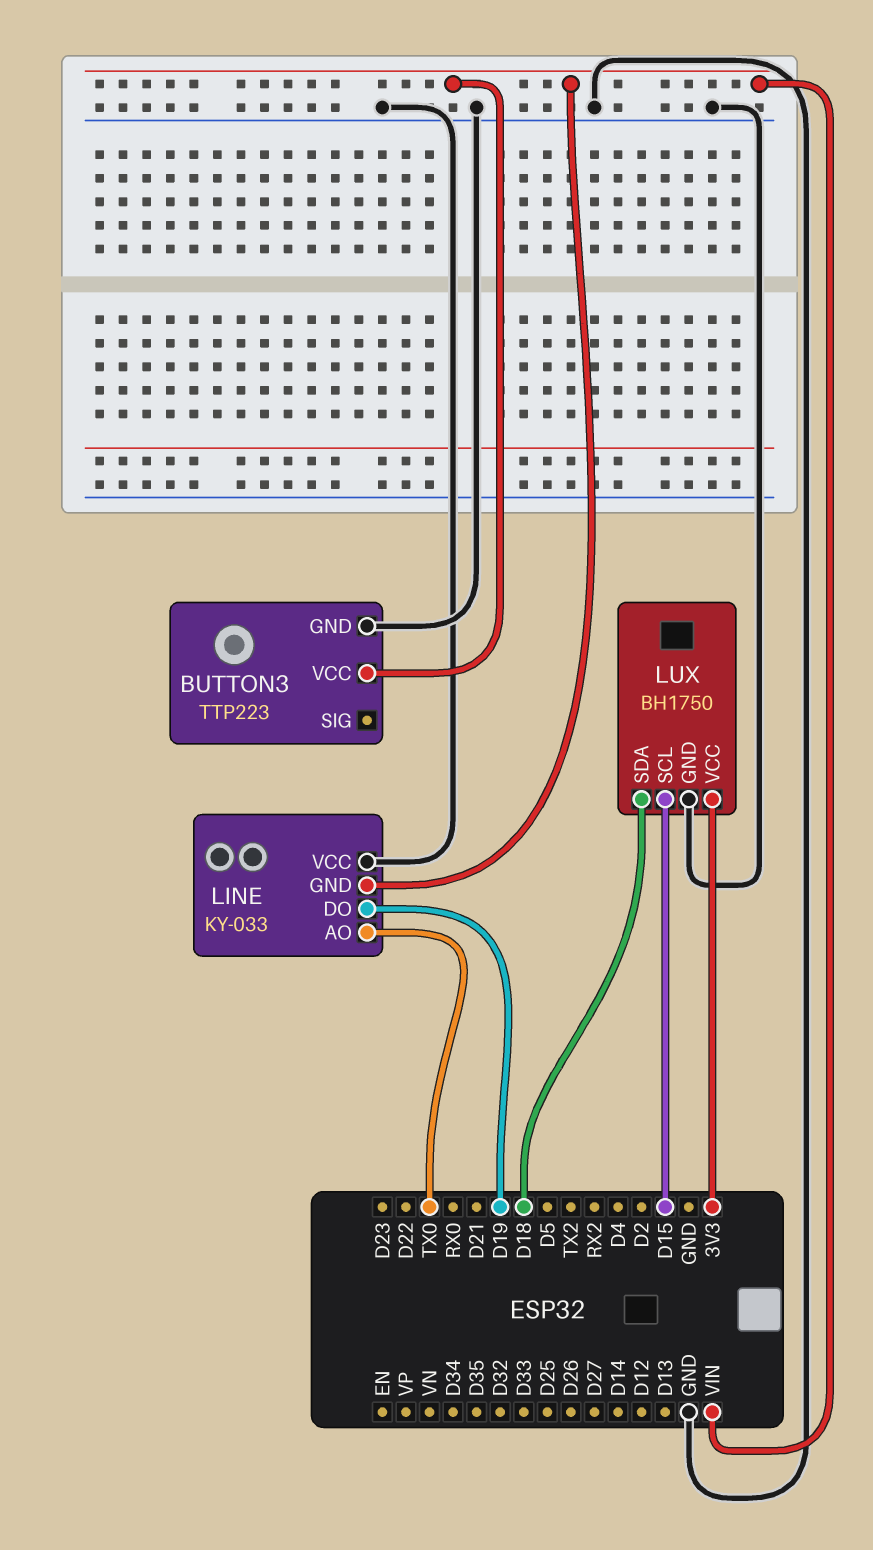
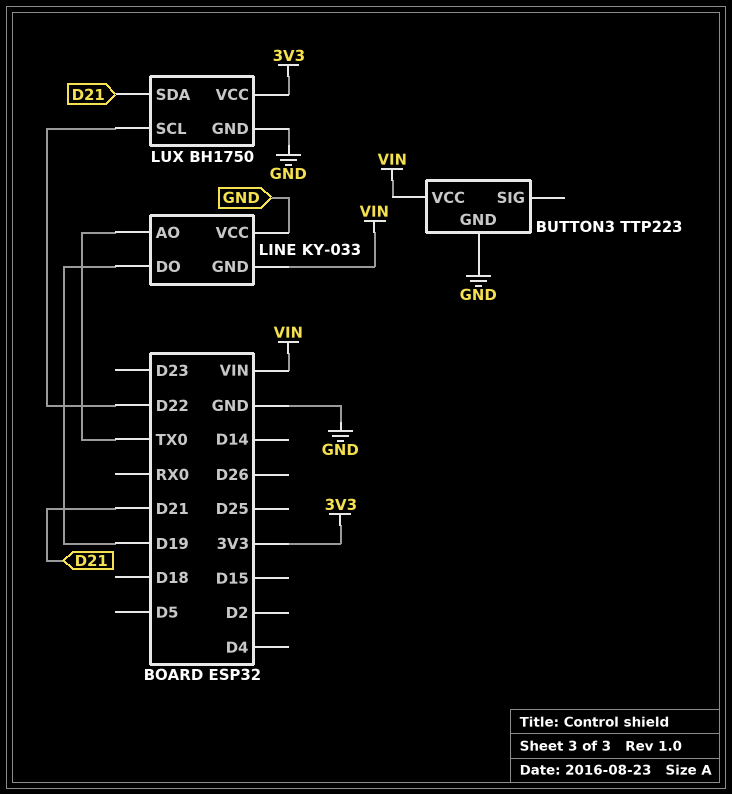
LUX pin SCL: D15 -> D22
LUX pin SDA: D18 -> D21

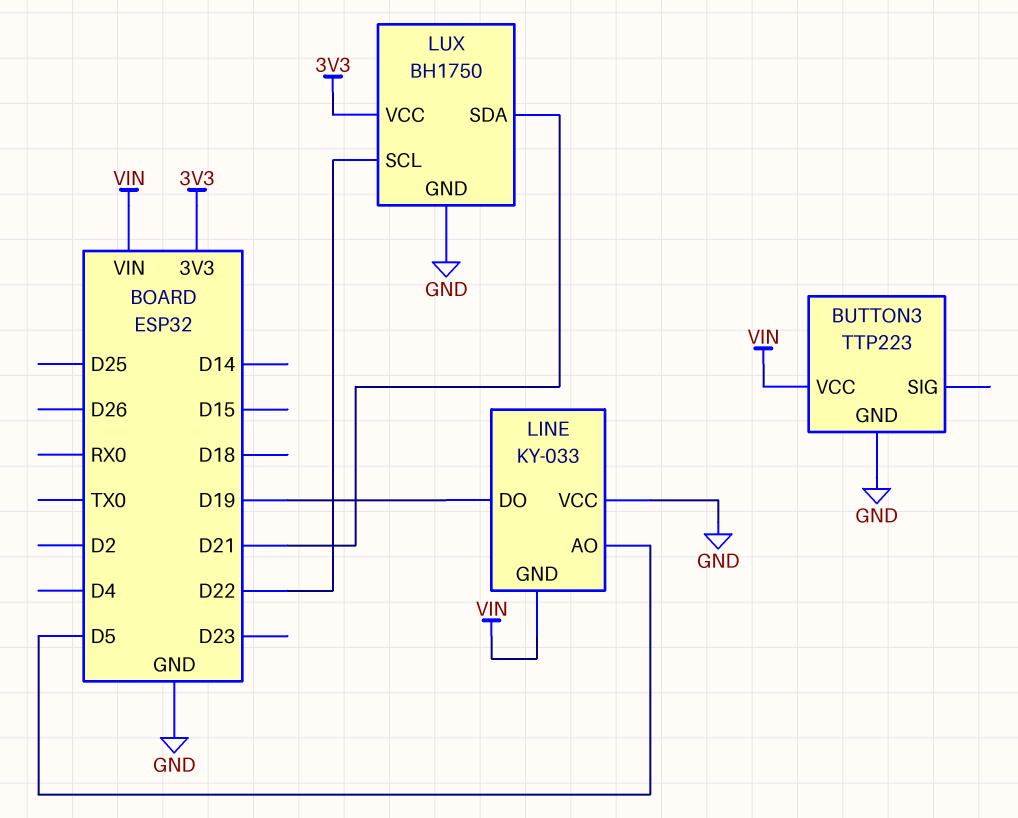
LINE pin AO: TX0 -> D5

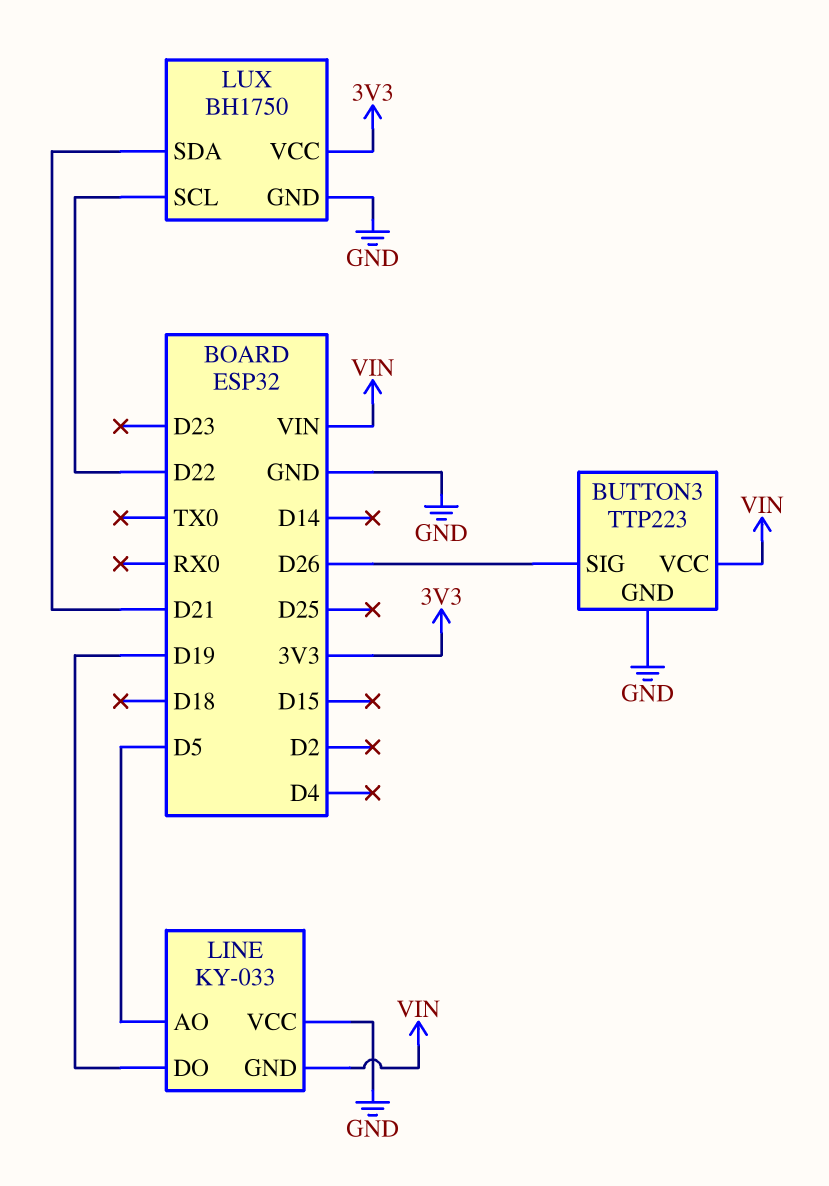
BUTTON3 pin SIG: none -> D26

